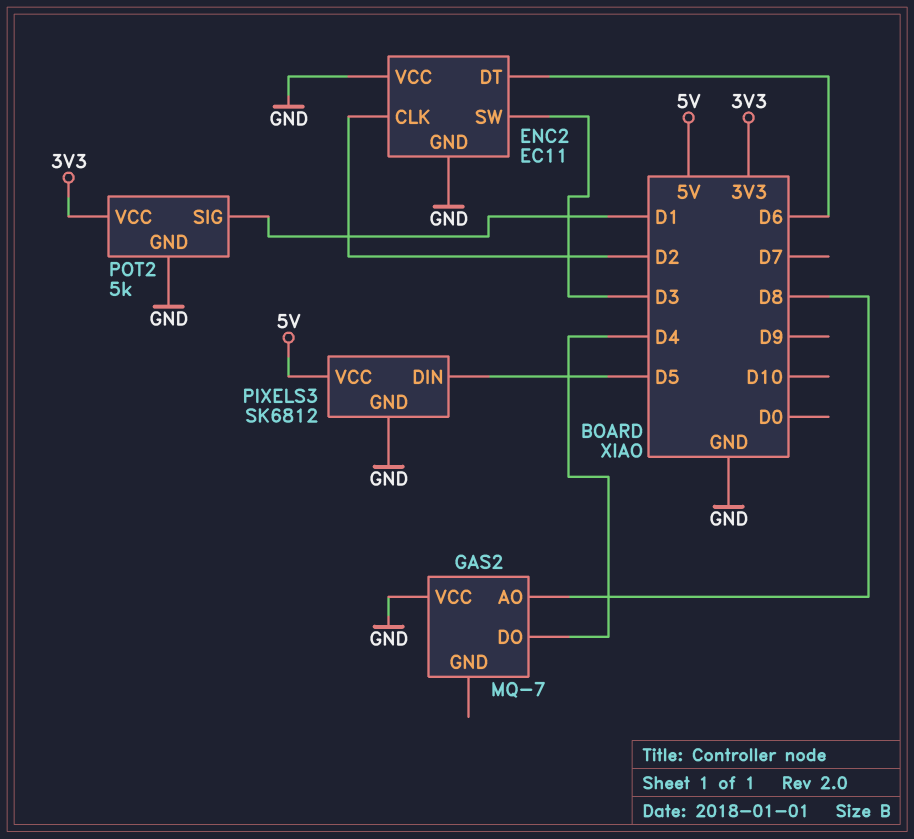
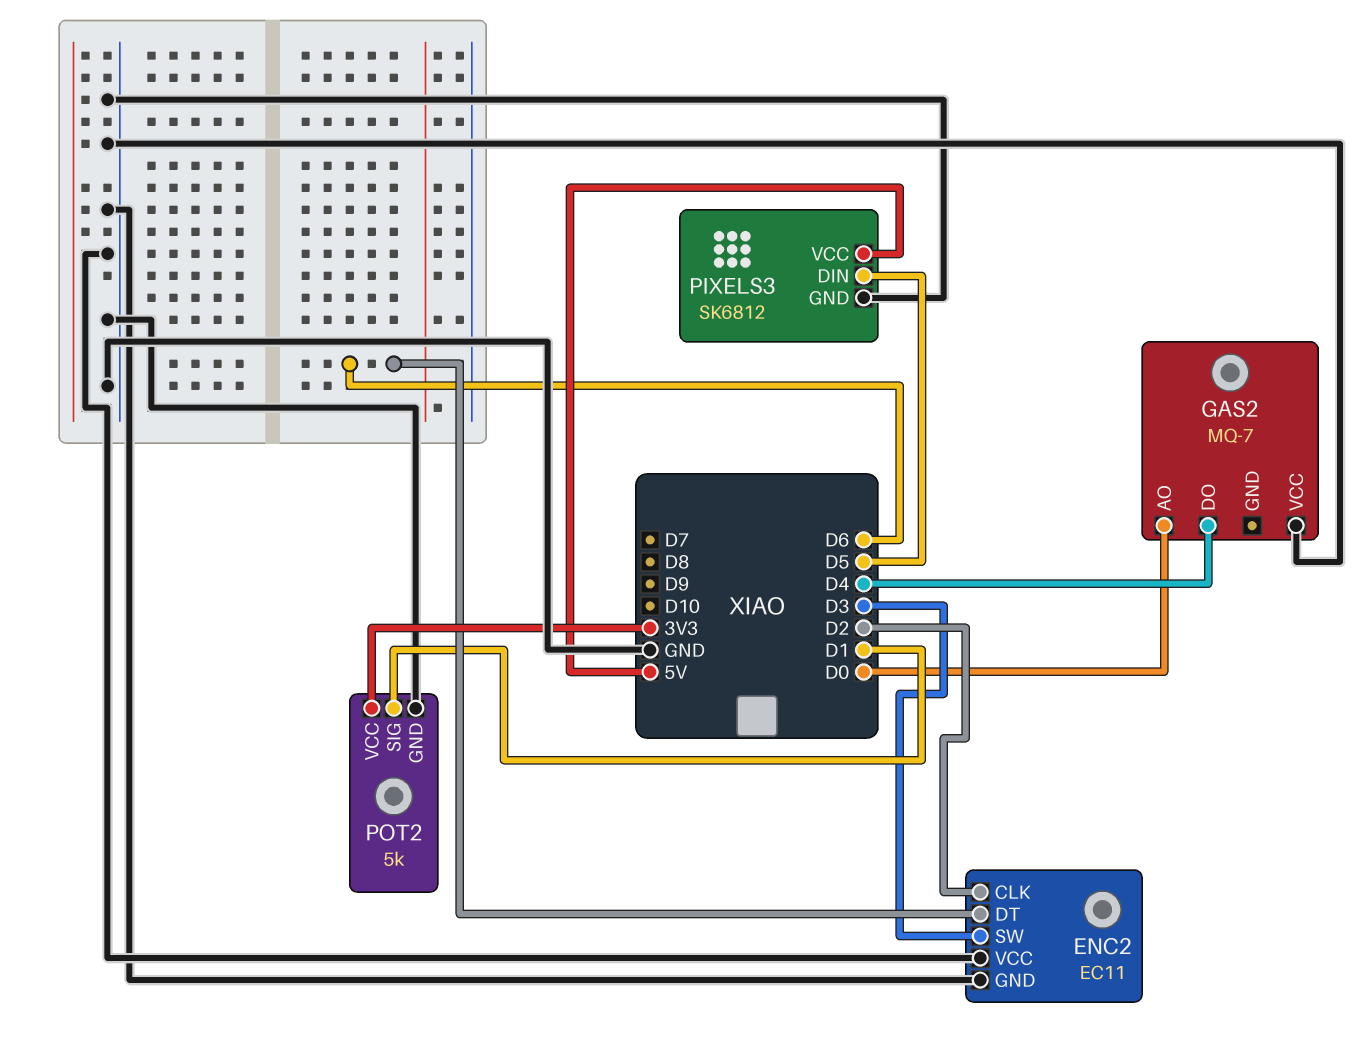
GAS2 pin AO: D8 -> D0

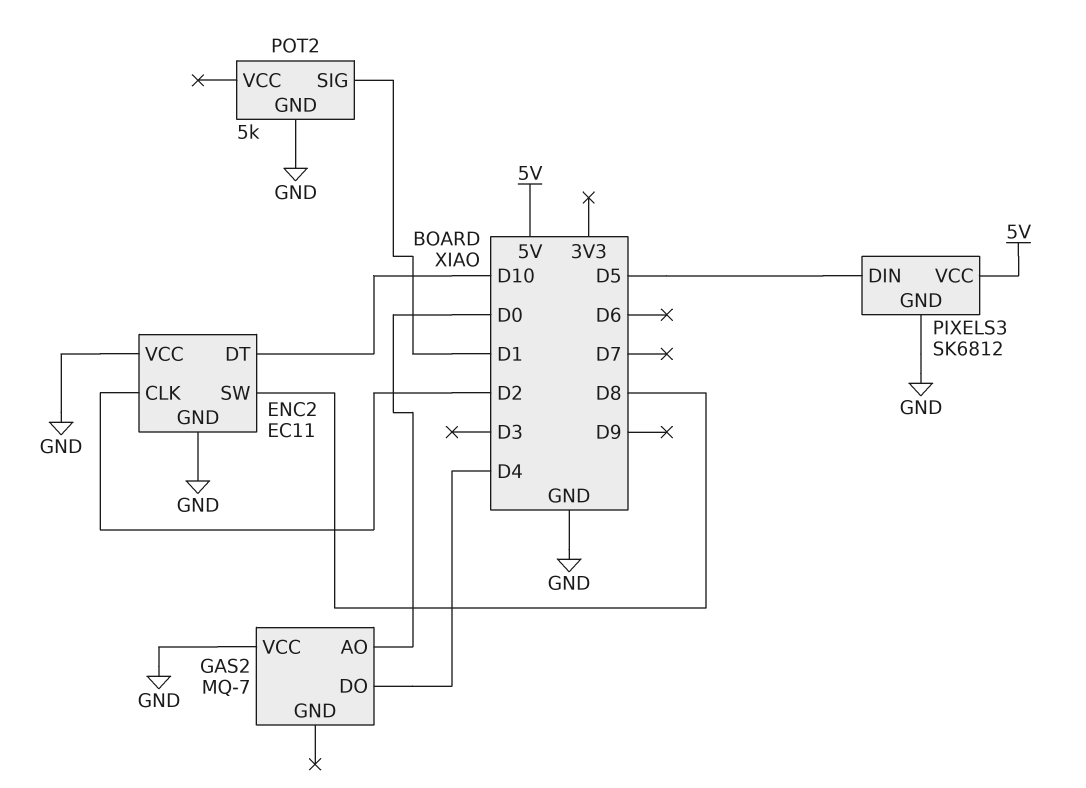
ENC2 pin DT: D6 -> D10
ENC2 pin SW: D3 -> D8
POT2 pin VCC: 3V3 -> none

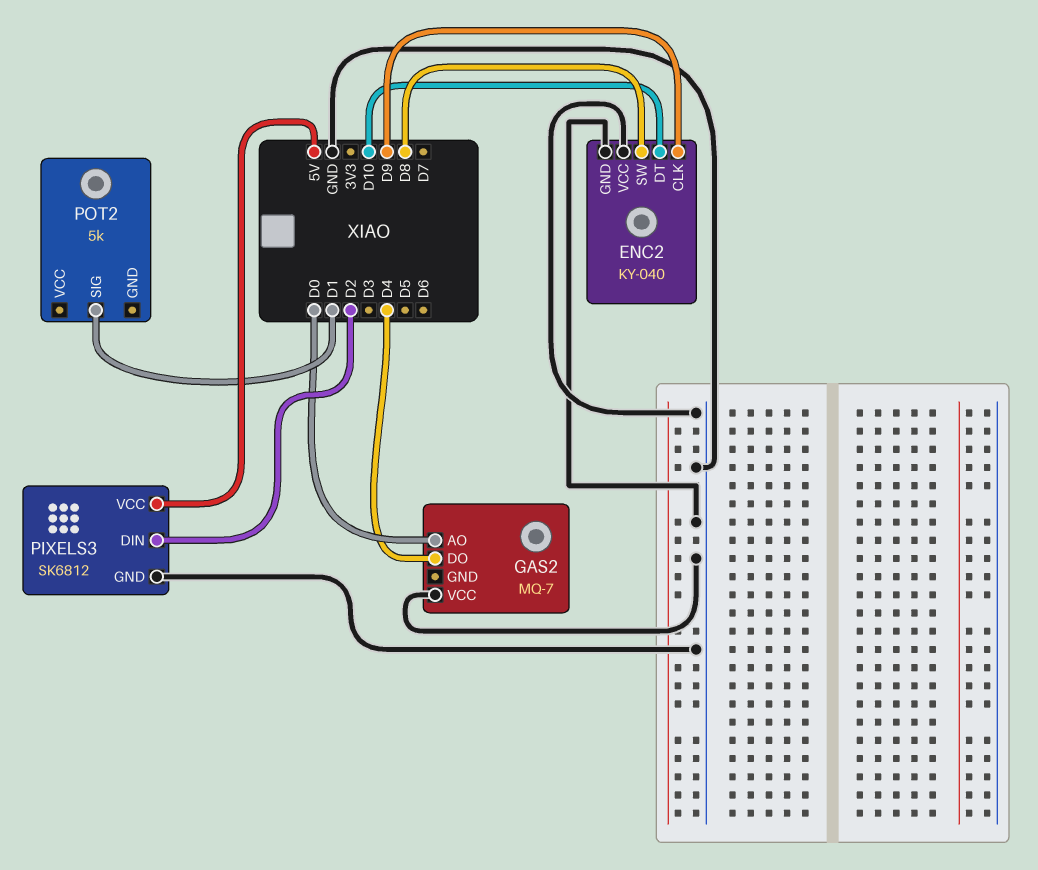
ENC2: EC11 -> KY-040
ENC2 pin CLK: D2 -> D9
PIXELS3 pin DIN: D5 -> D2
POT2 pin GND: GND -> none

